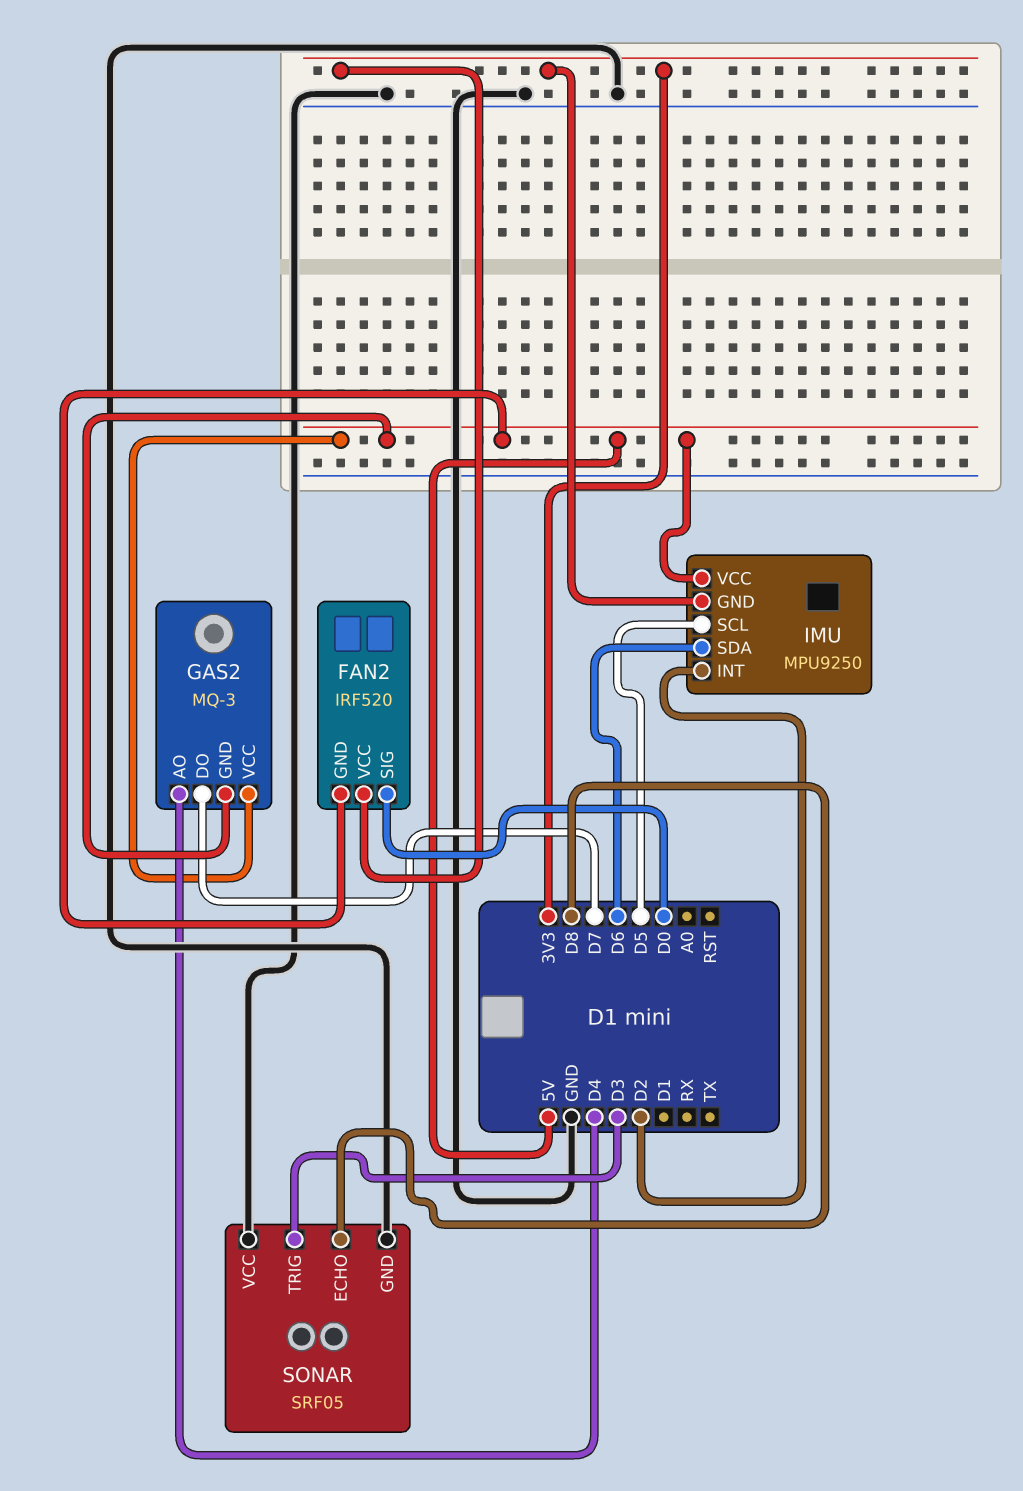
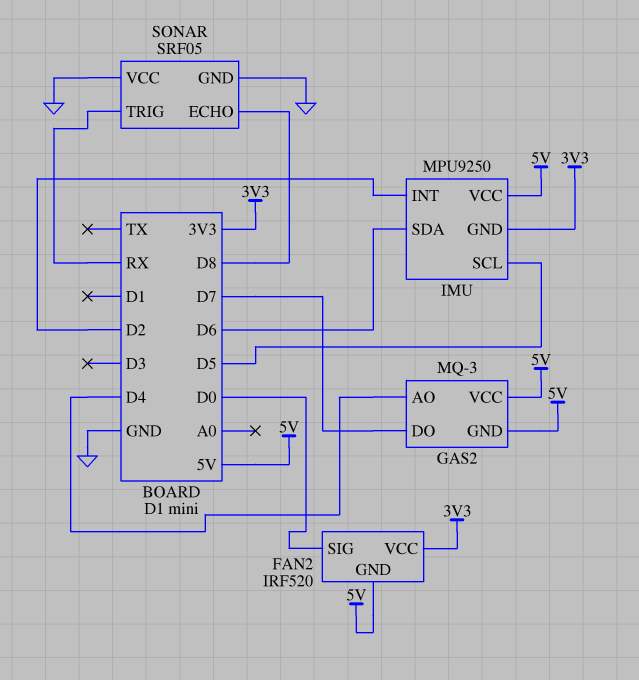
SONAR pin TRIG: D3 -> RX

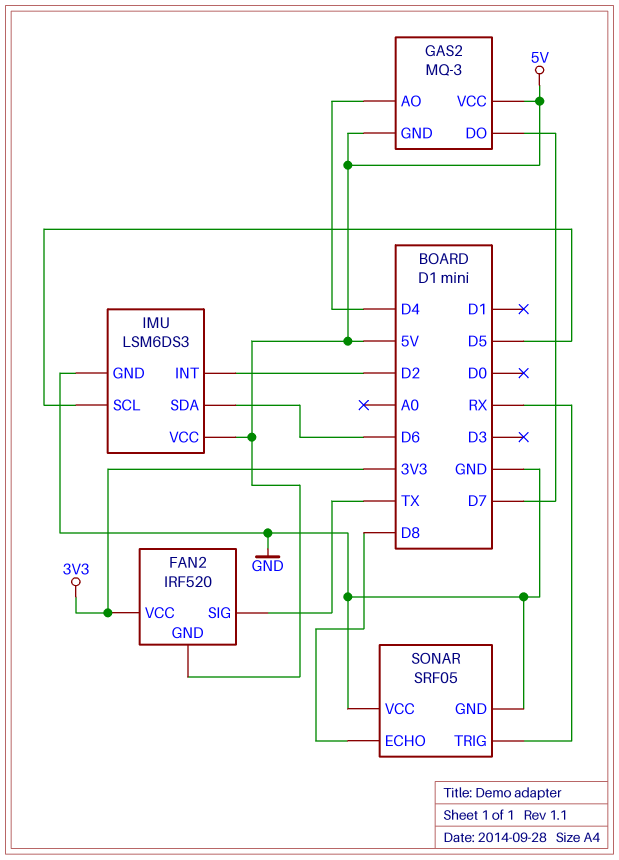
FAN2 pin SIG: D0 -> TX
IMU: MPU9250 -> LSM6DS3
IMU pin GND: 3V3 -> GND

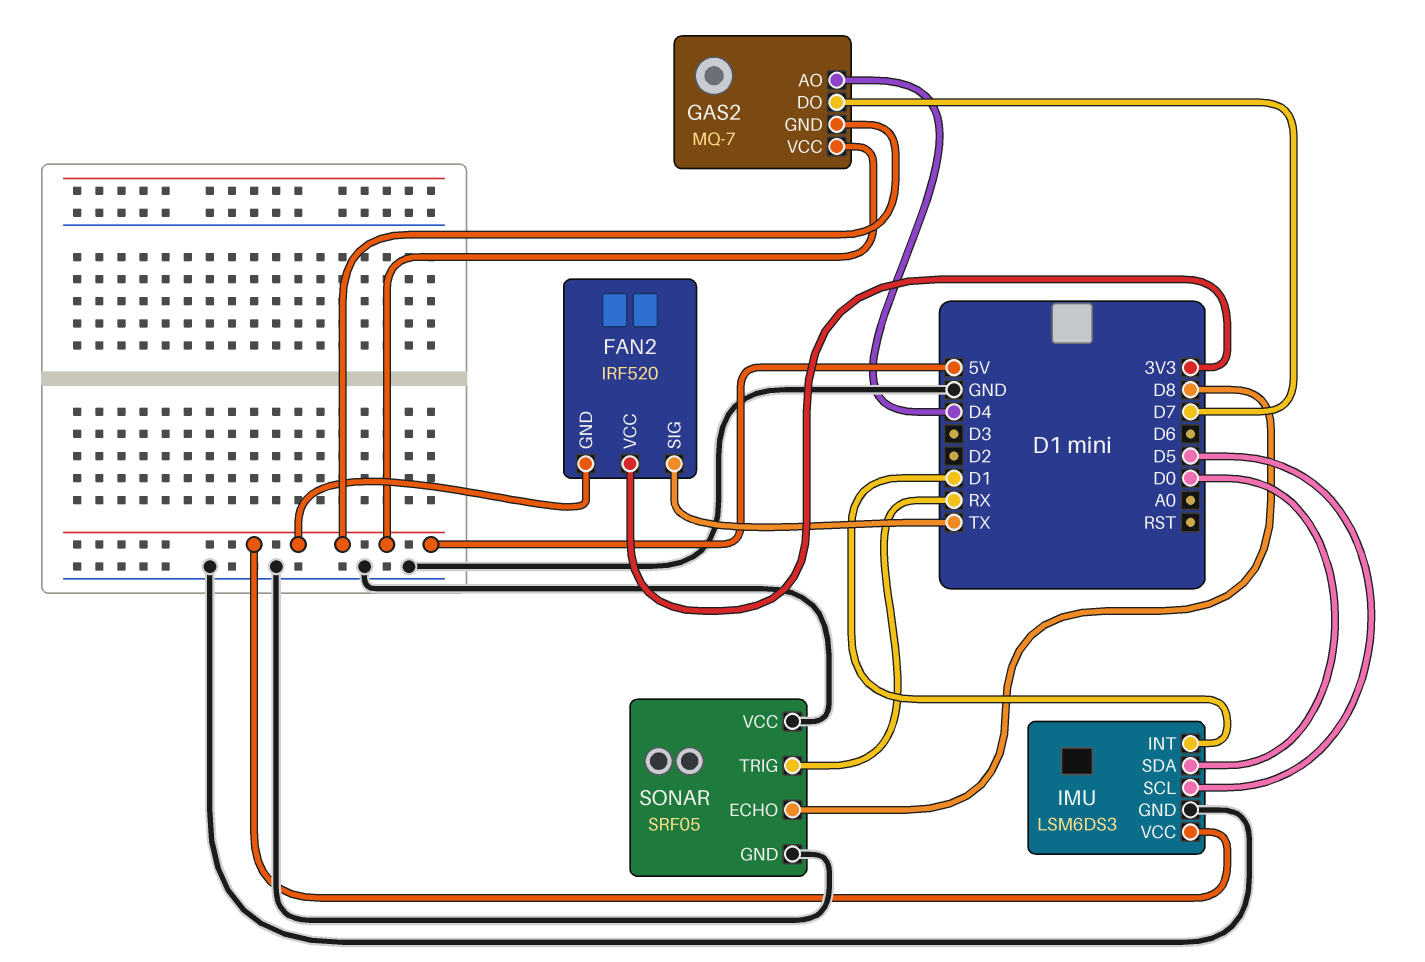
GAS2: MQ-3 -> MQ-7
IMU pin INT: D2 -> D1
IMU pin SDA: D6 -> D0

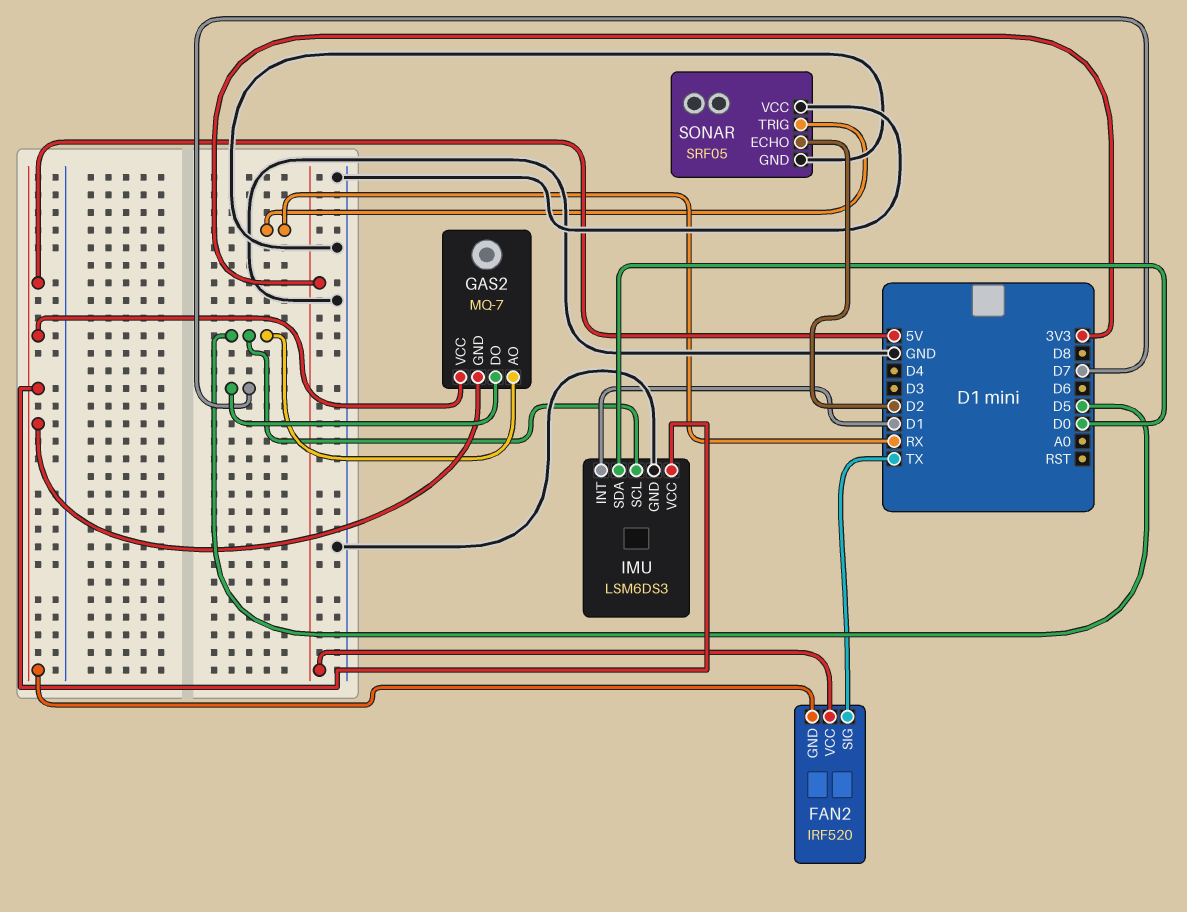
GAS2 pin AO: D4 -> D5
SONAR pin ECHO: D8 -> D2

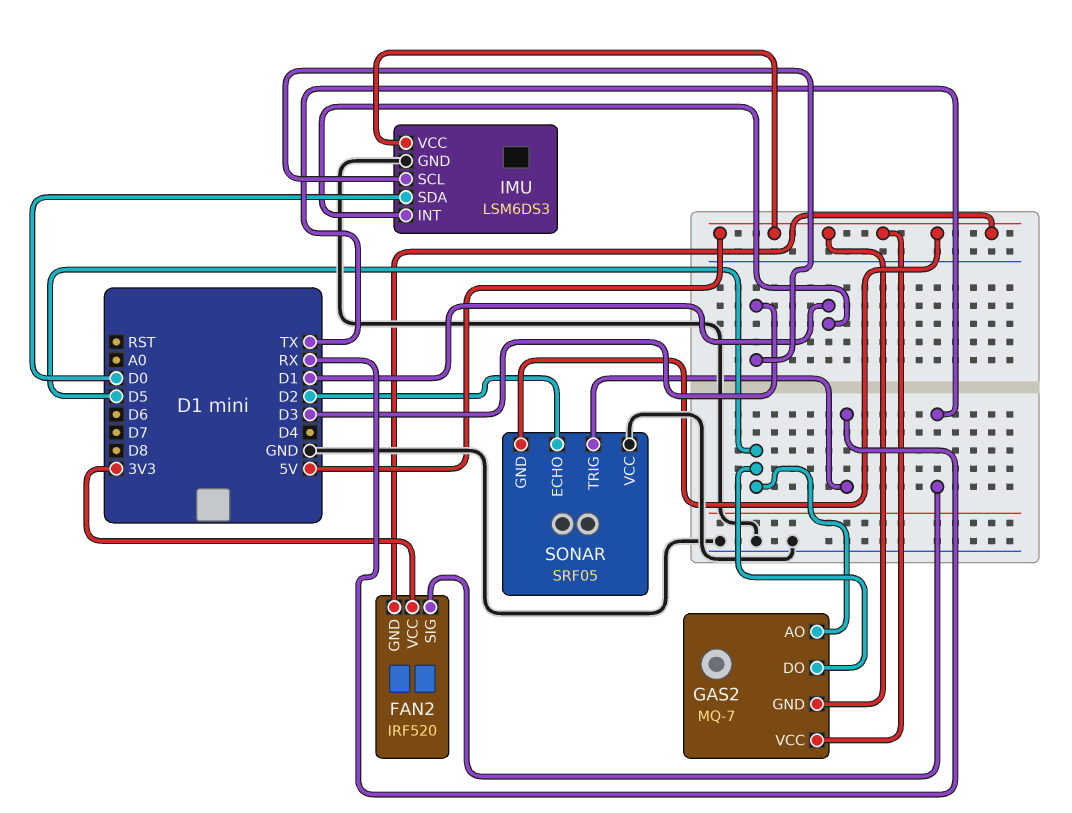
GAS2 pin DO: D7 -> D5
IMU pin SCL: D5 -> D3
SONAR pin GND: GND -> 5V

